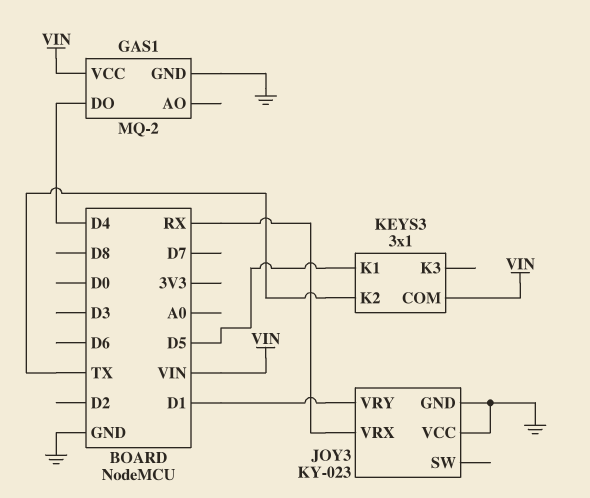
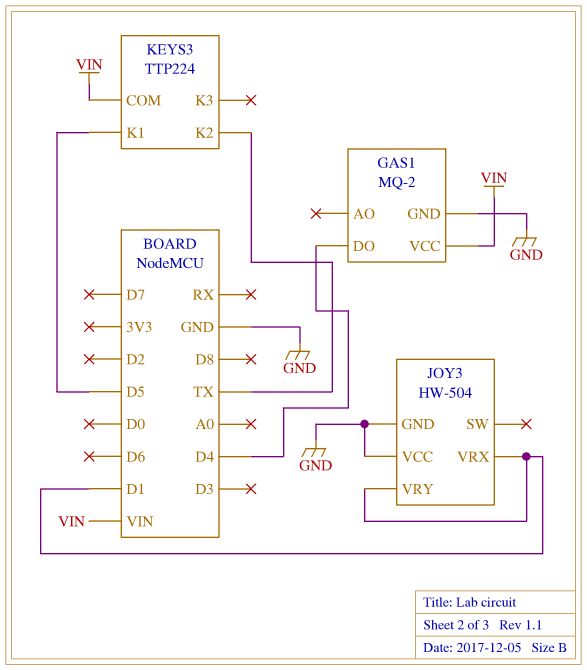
JOY3: KY-023 -> HW-504
JOY3 pin VRX: RX -> D1
KEYS3: 3x1 -> TTP224

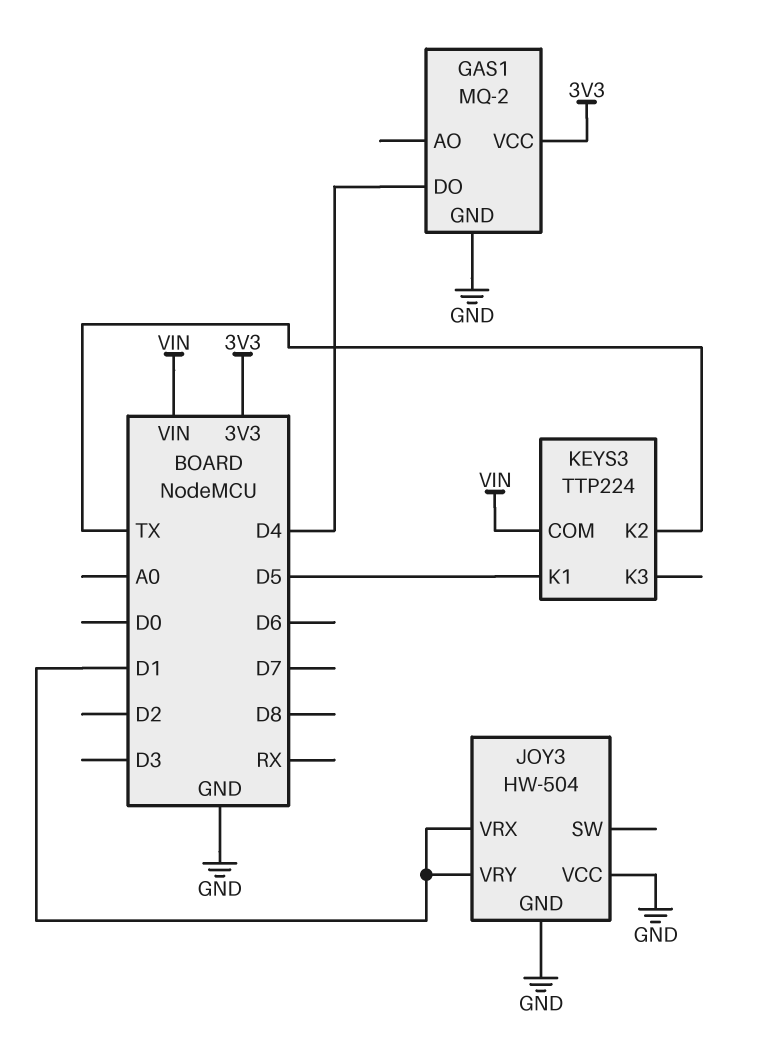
GAS1 pin VCC: VIN -> 3V3

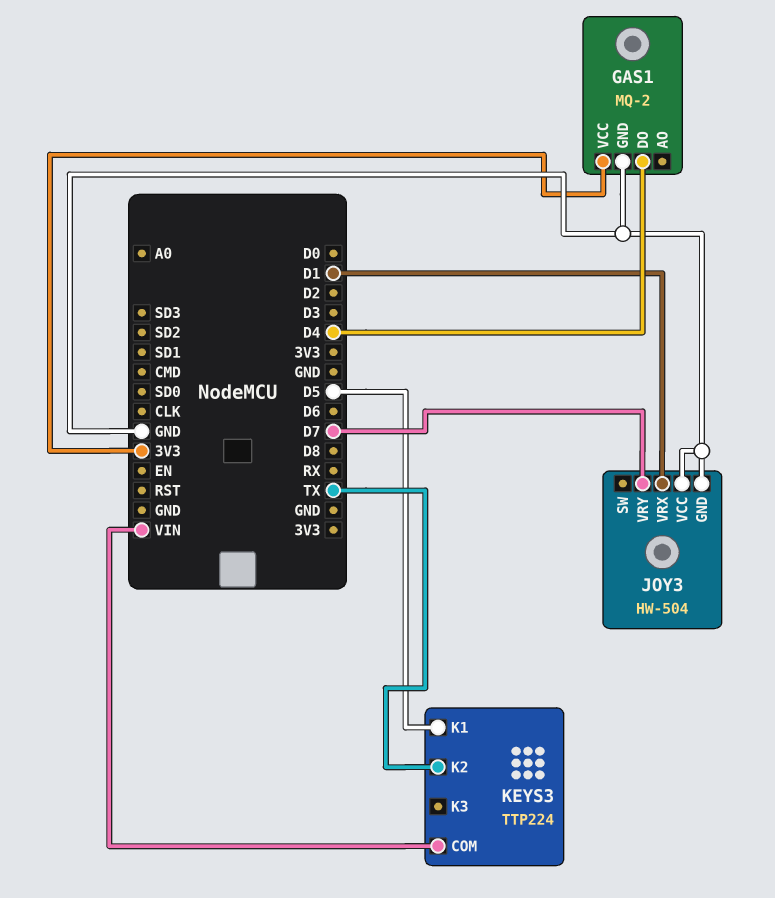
JOY3 pin VRY: D1 -> D7

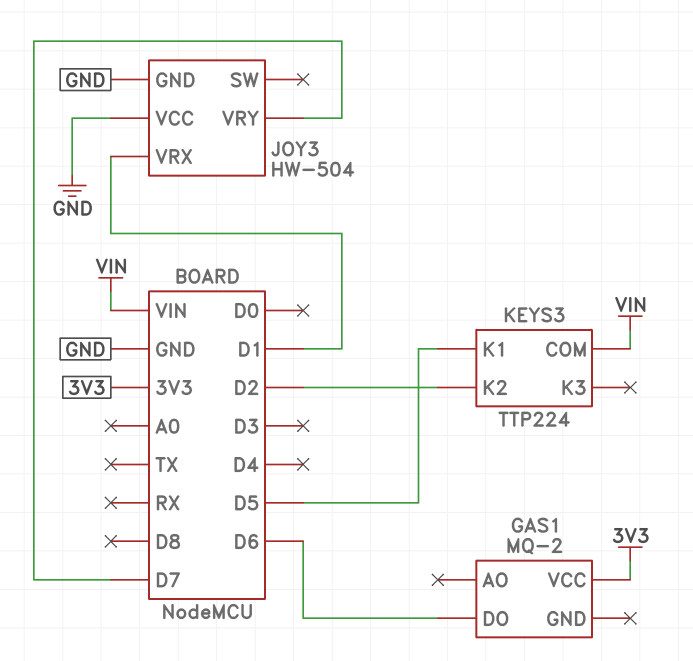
GAS1 pin DO: D4 -> D6
GAS1 pin GND: GND -> none
KEYS3 pin K2: TX -> D2

